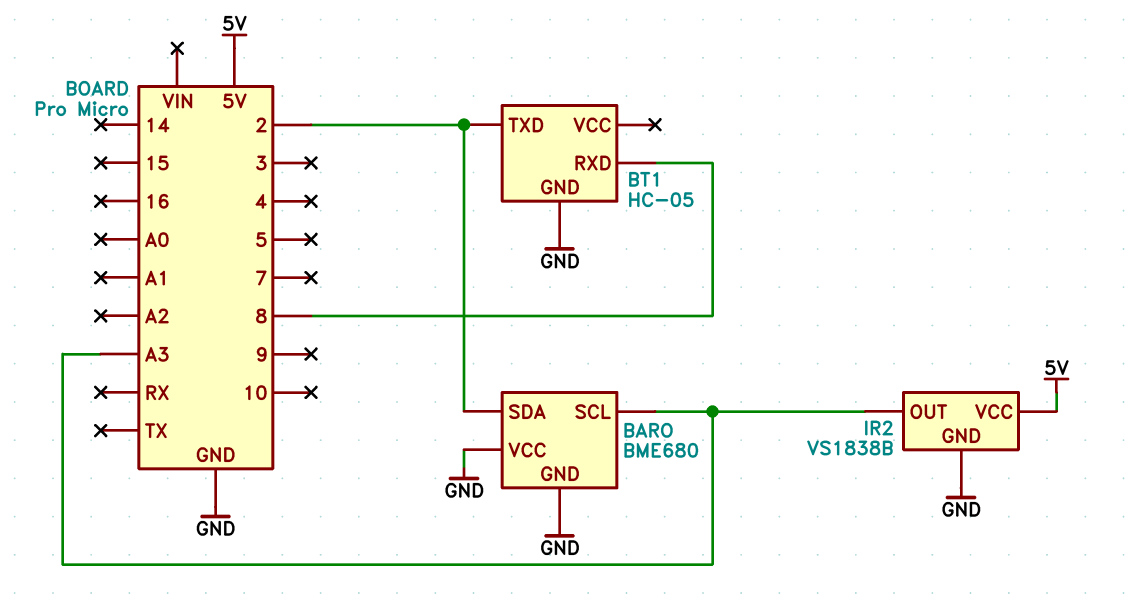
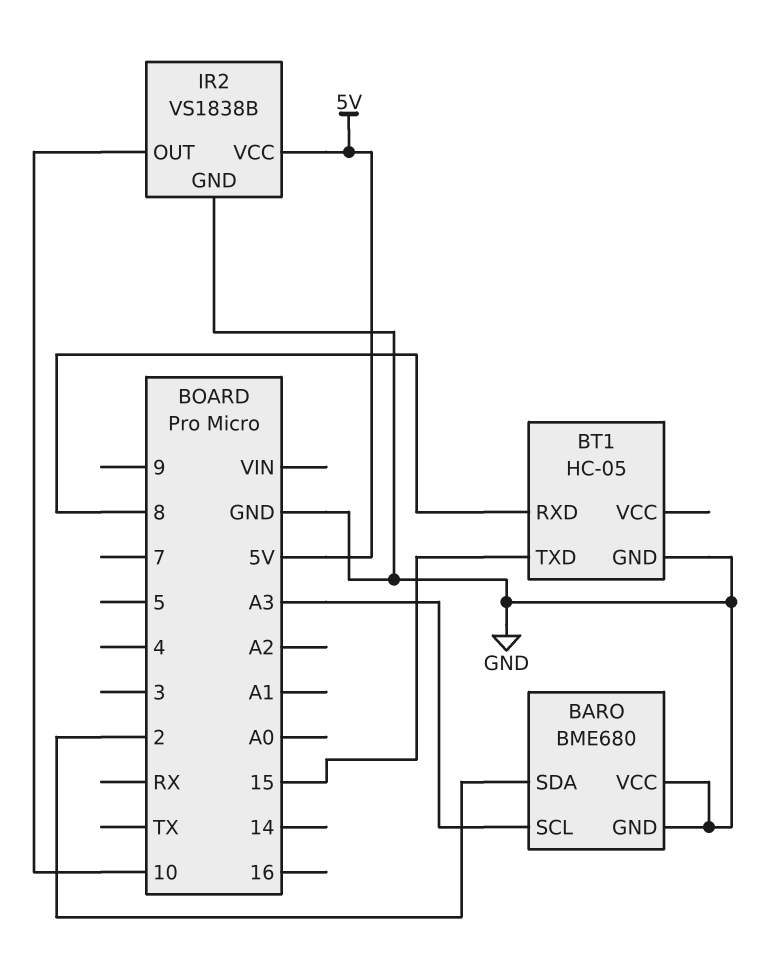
BT1 pin TXD: 2 -> 15
IR2 pin OUT: A3 -> 10

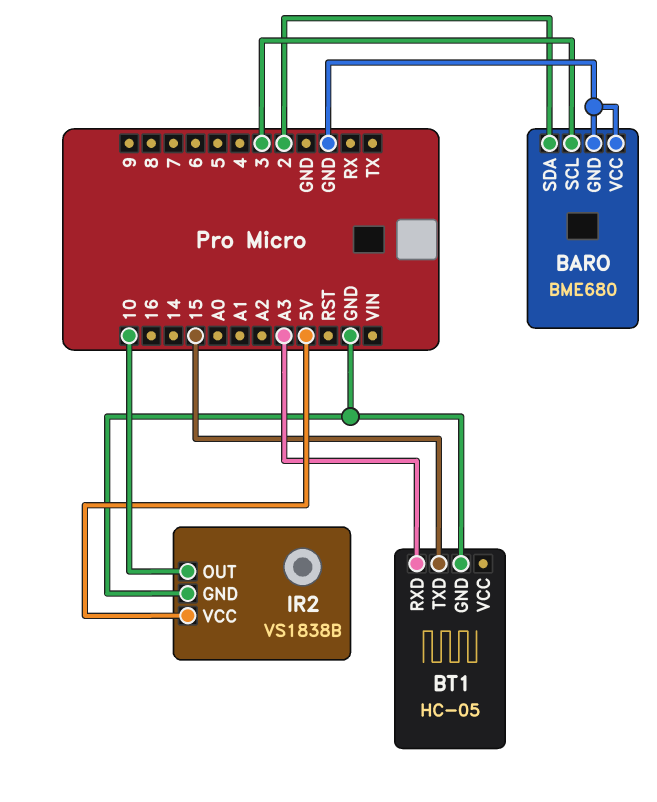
BARO pin SCL: A3 -> 3
BT1 pin RXD: 8 -> A3

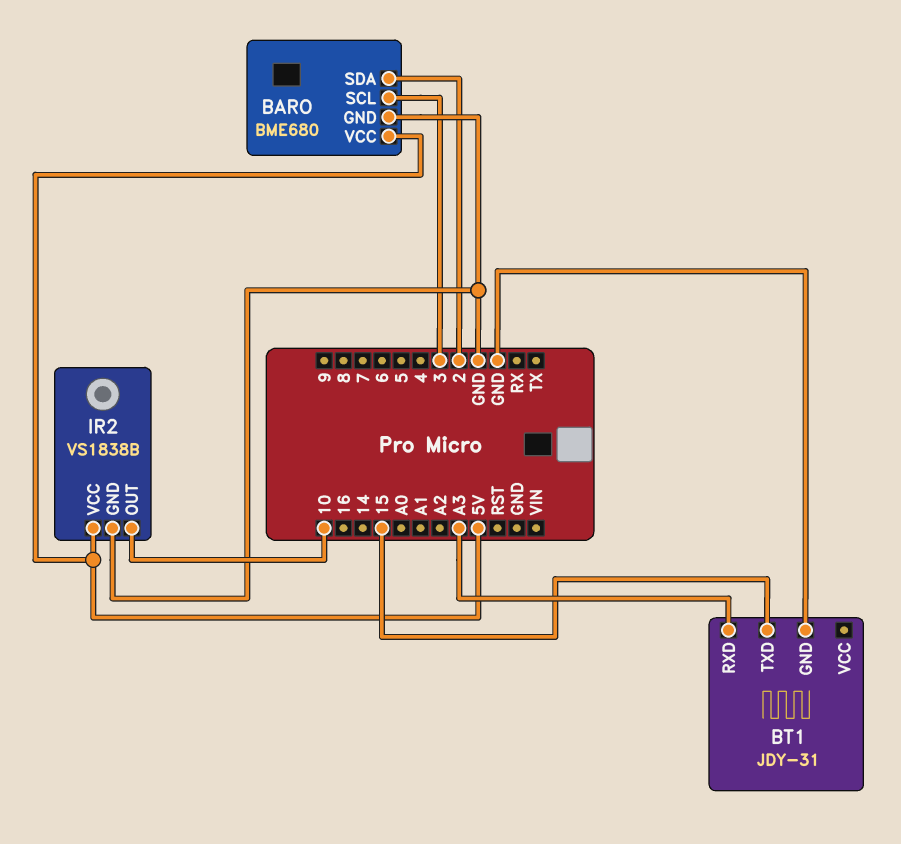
BARO pin VCC: GND -> 5V
BT1: HC-05 -> JDY-31

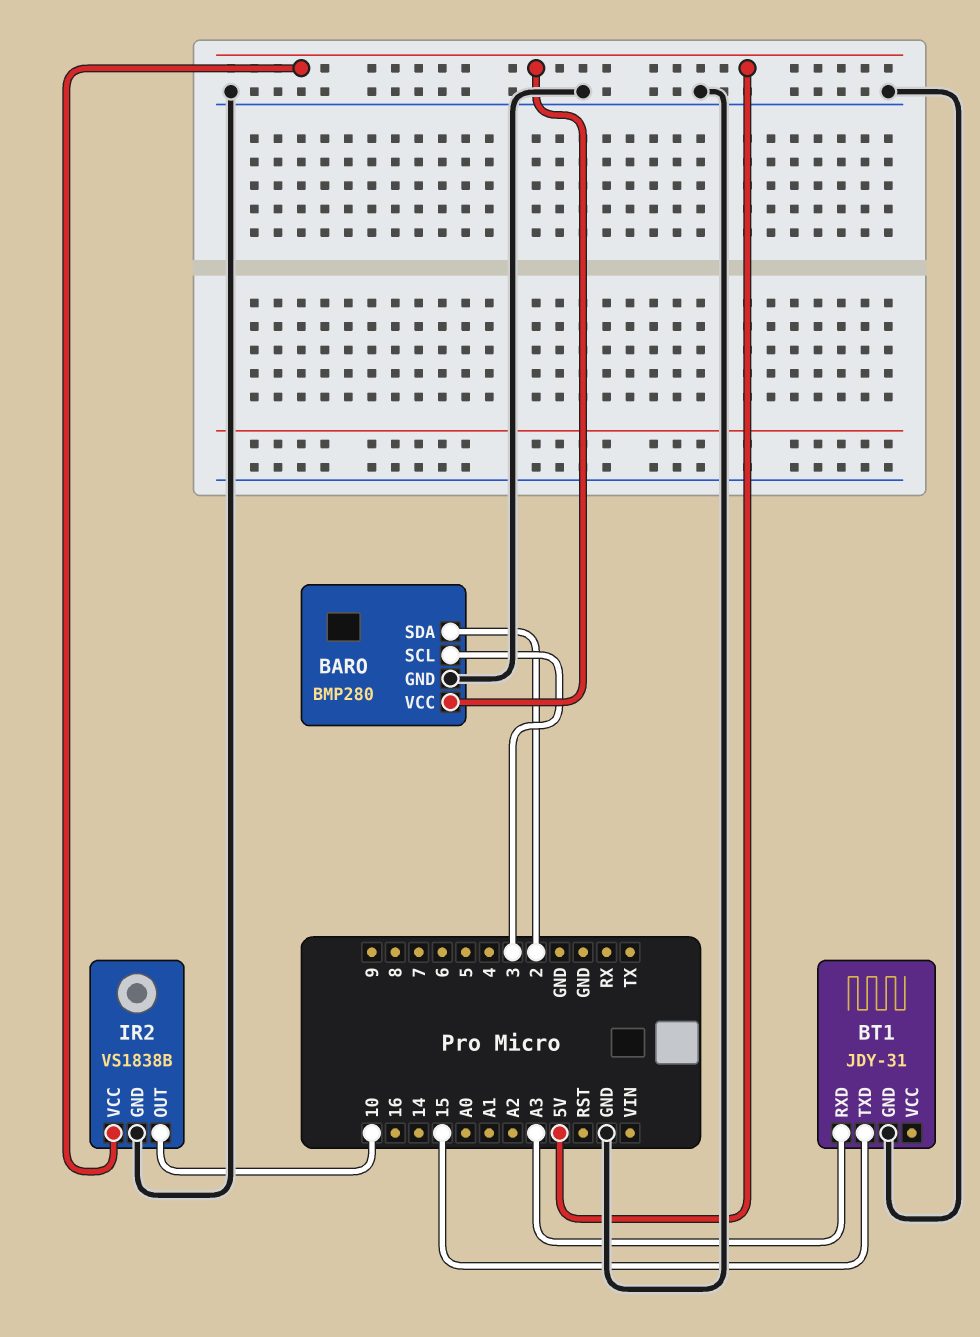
BARO: BME680 -> BMP280

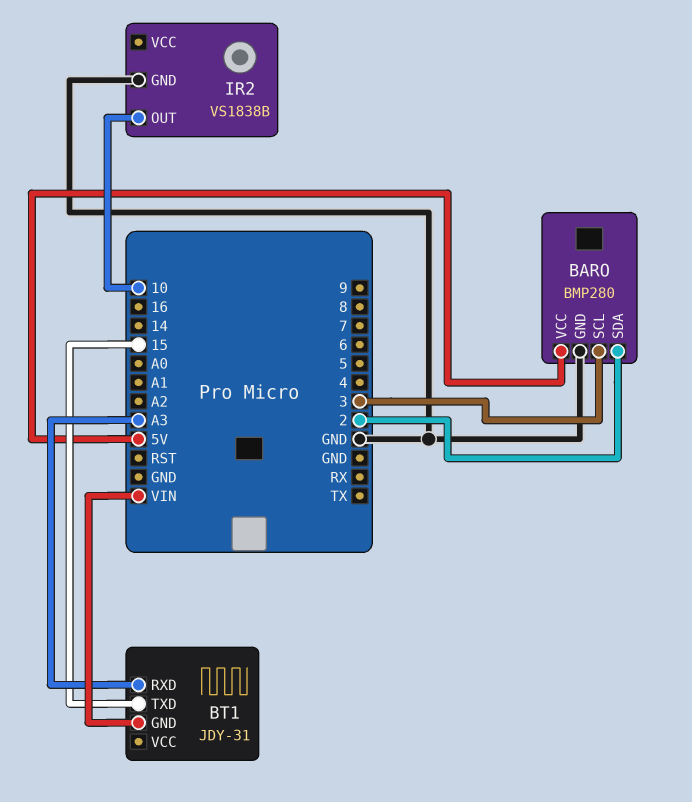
BT1 pin GND: GND -> VIN
IR2 pin VCC: 5V -> none

